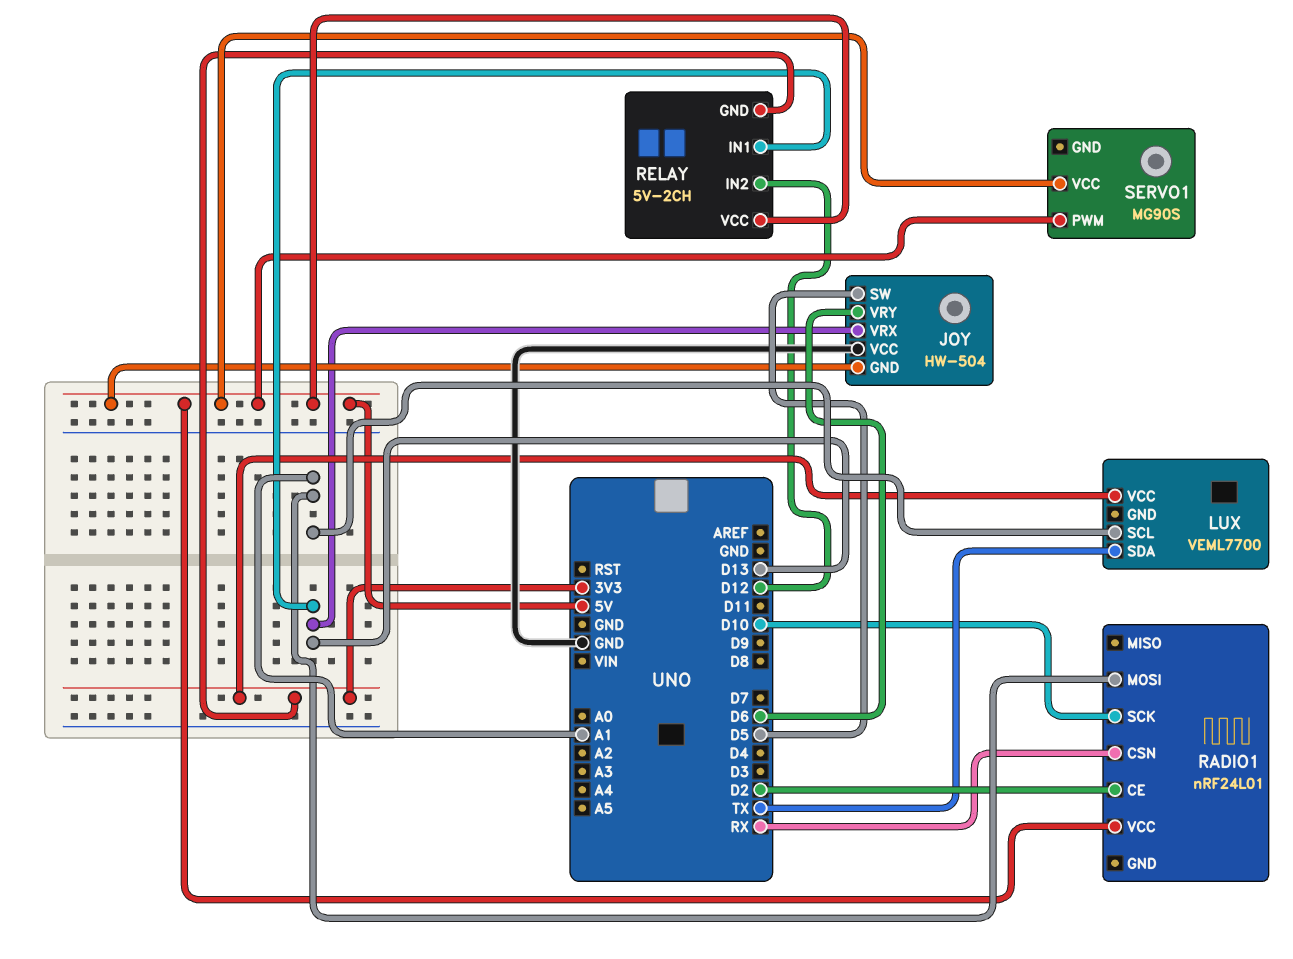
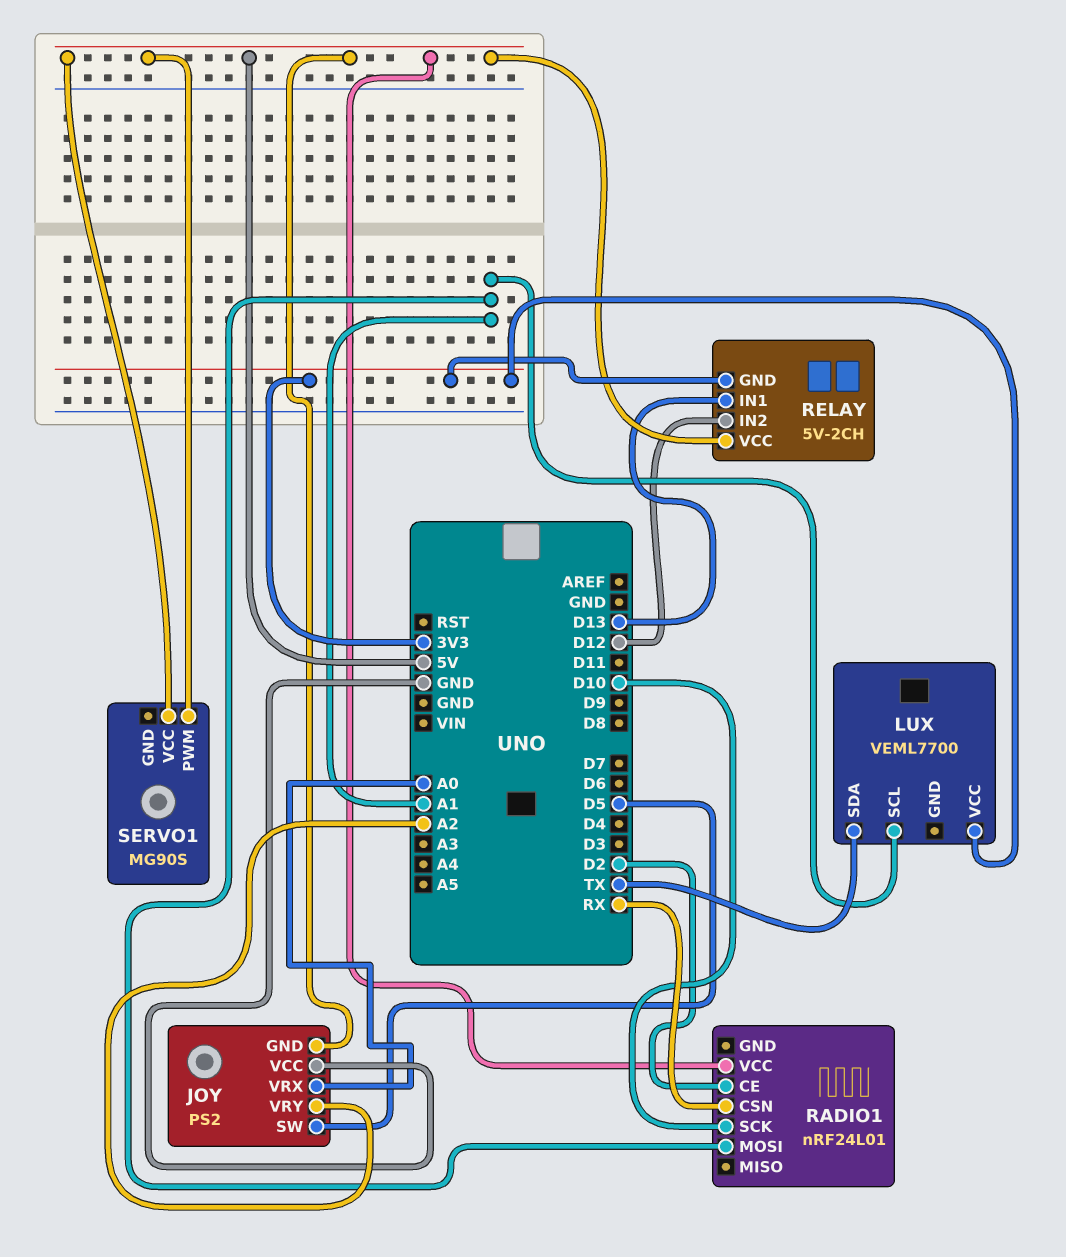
JOY: HW-504 -> PS2
JOY pin VRX: D13 -> A0
JOY pin VRY: D6 -> A2

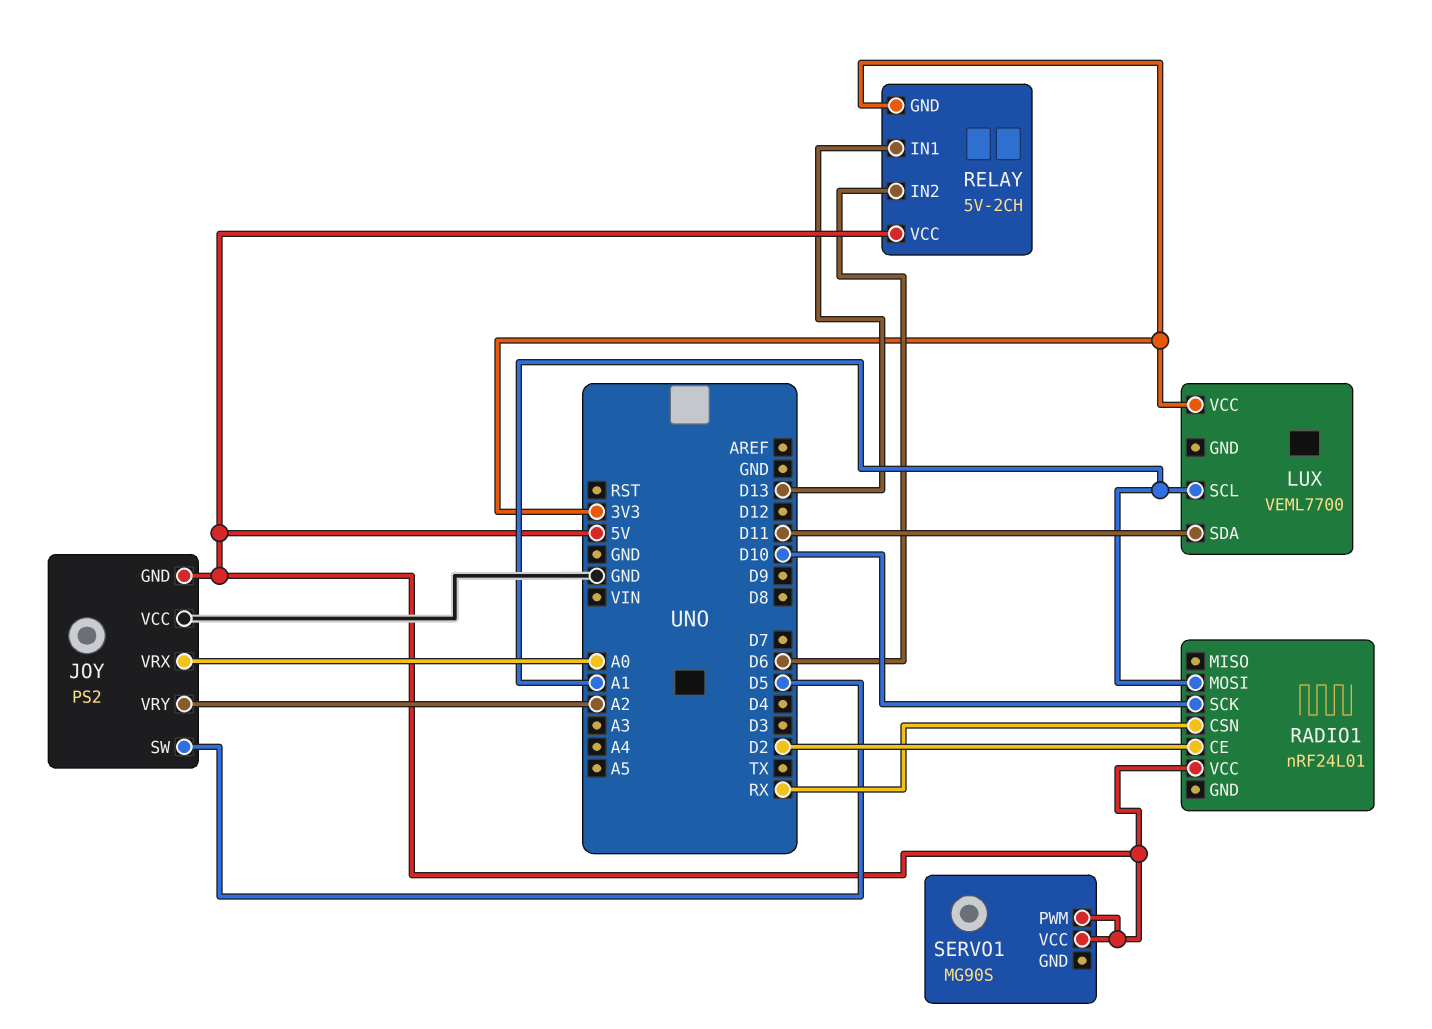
LUX pin SDA: TX -> D11
RELAY pin IN2: D12 -> D6

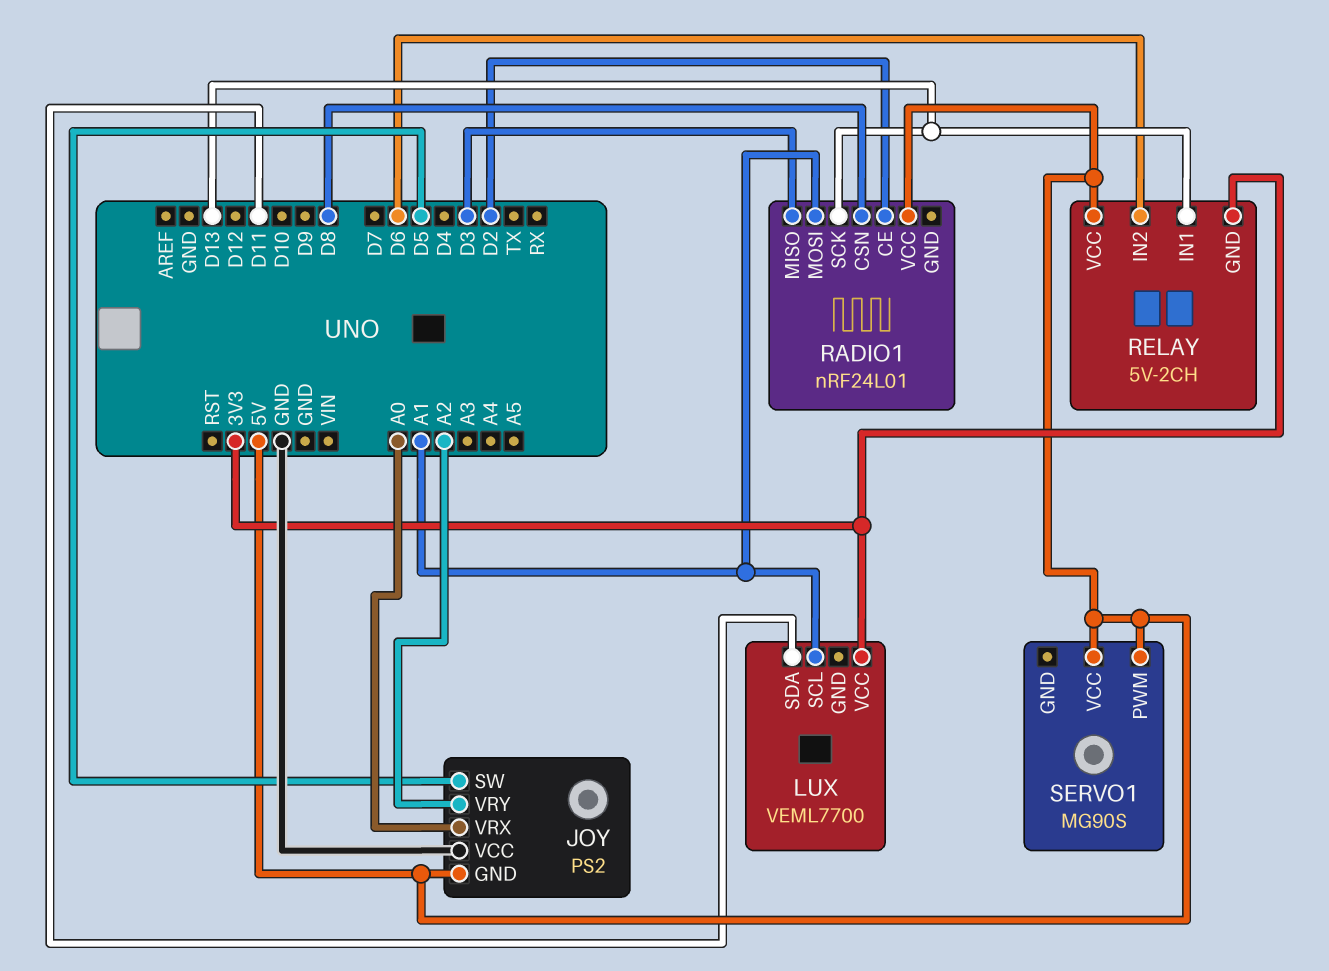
RADIO1 pin CSN: RX -> D8
RADIO1 pin MISO: none -> D3
RADIO1 pin SCK: D10 -> D13

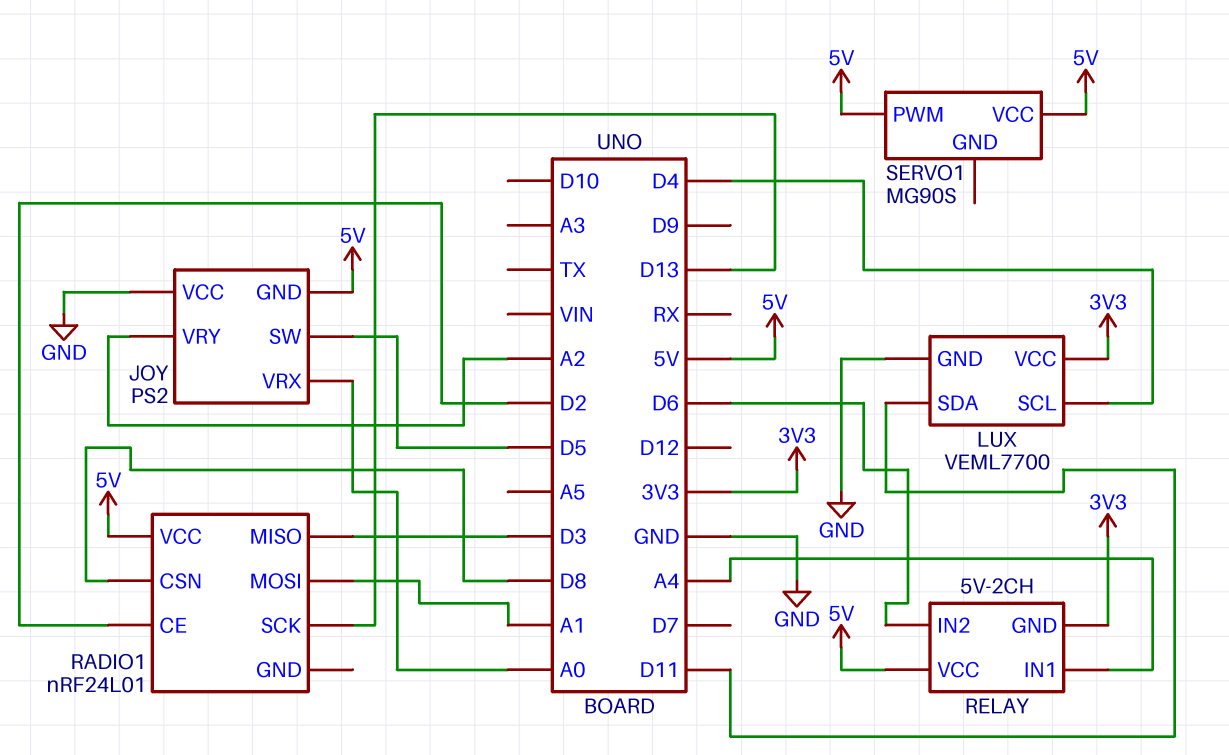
LUX pin GND: none -> GND
LUX pin SCL: A1 -> D4
RELAY pin IN1: D13 -> A4

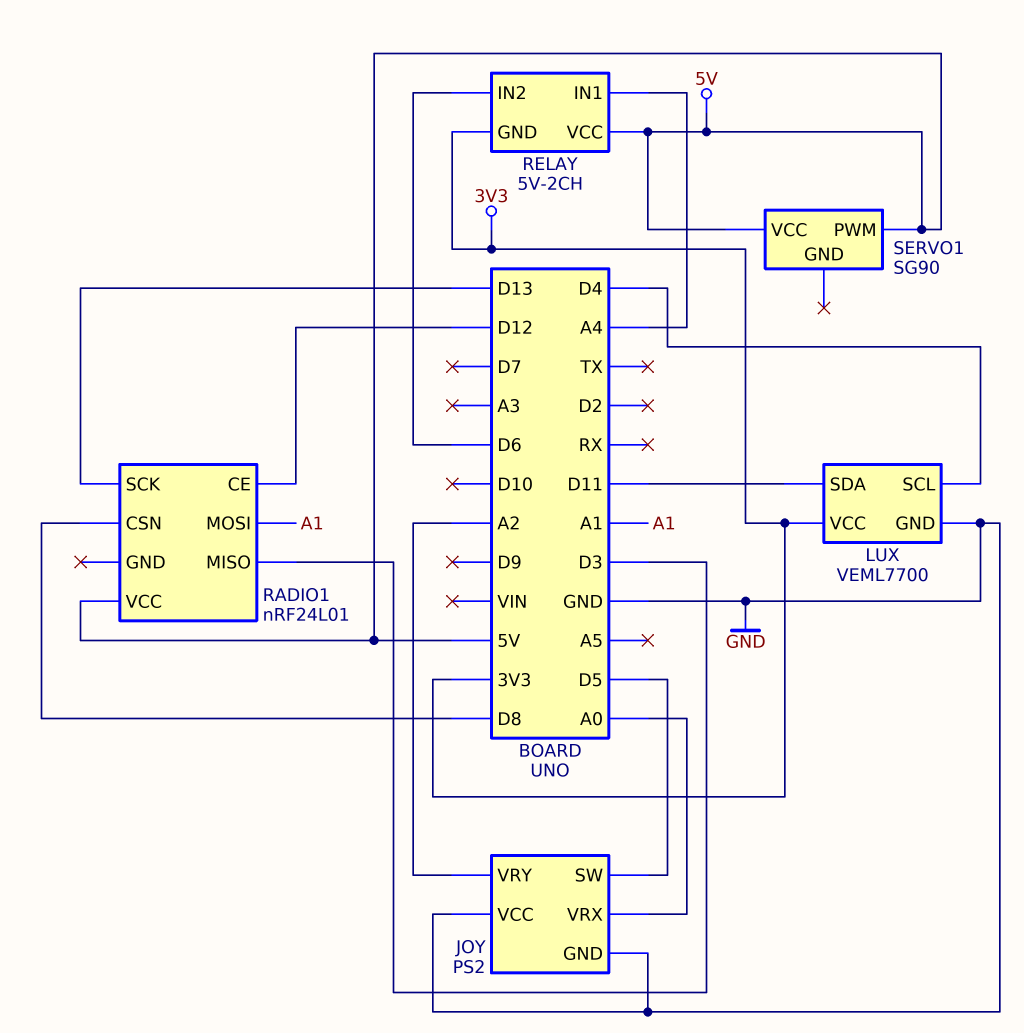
JOY pin GND: 5V -> GND
RADIO1 pin CE: D2 -> D12
SERVO1: MG90S -> SG90

